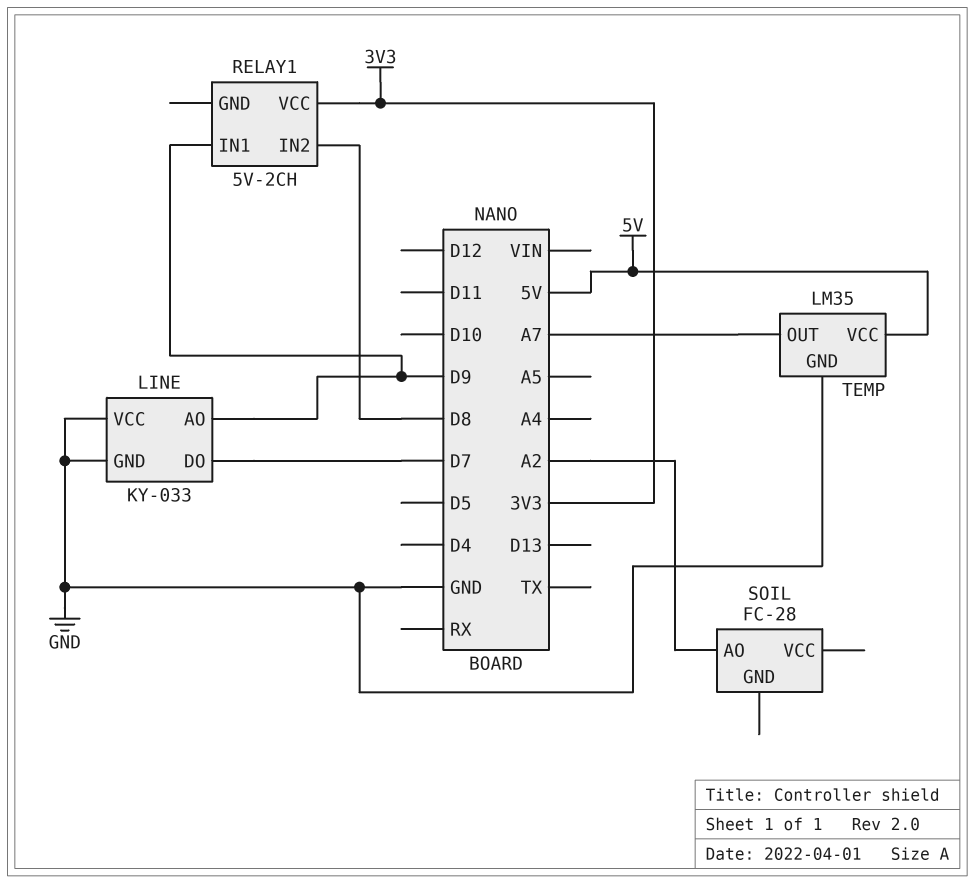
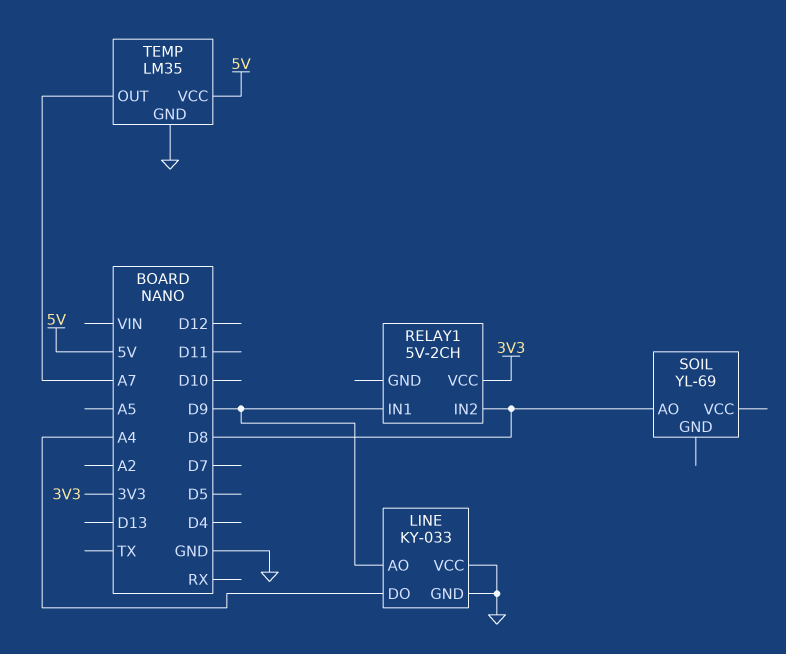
LINE pin DO: D7 -> A4
SOIL: FC-28 -> YL-69
SOIL pin AO: A2 -> D8

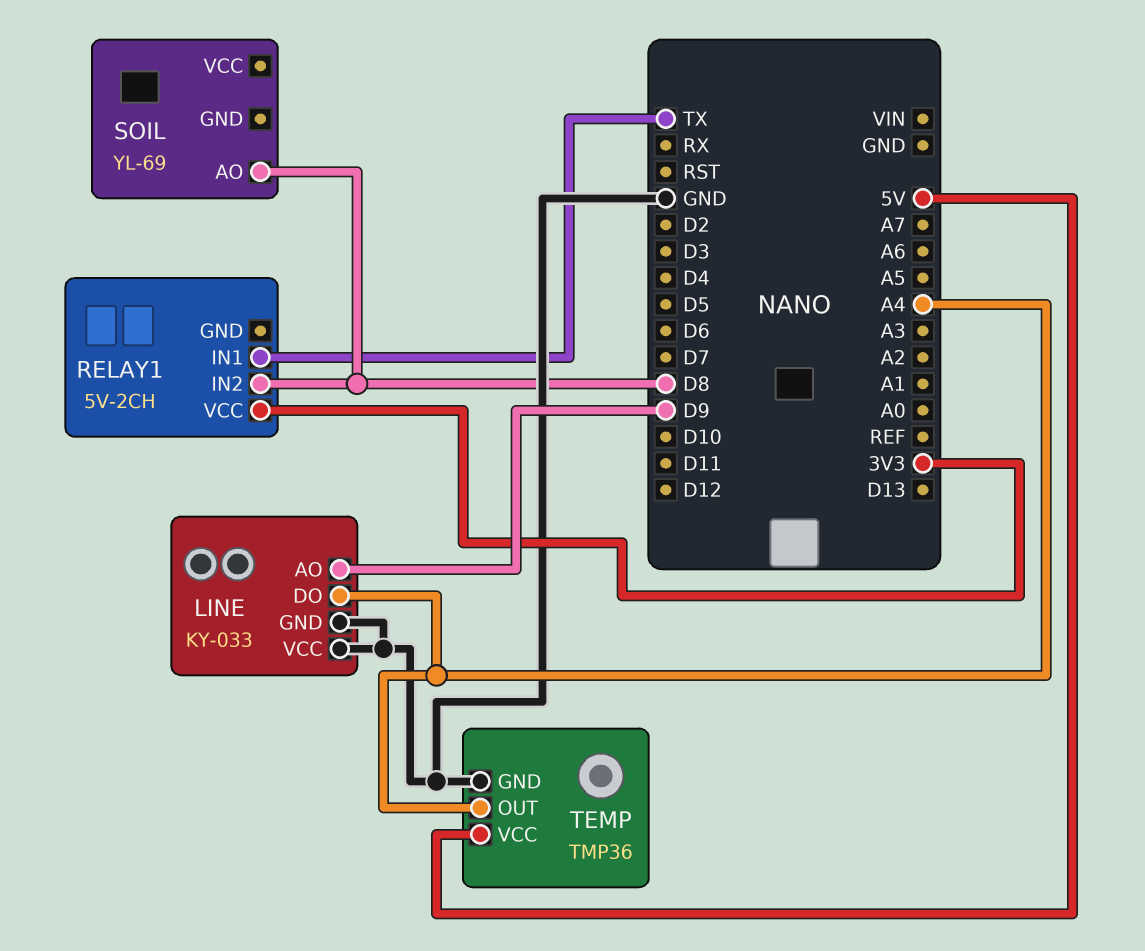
RELAY1 pin IN1: D9 -> TX
TEMP: LM35 -> TMP36
TEMP pin OUT: A7 -> A4

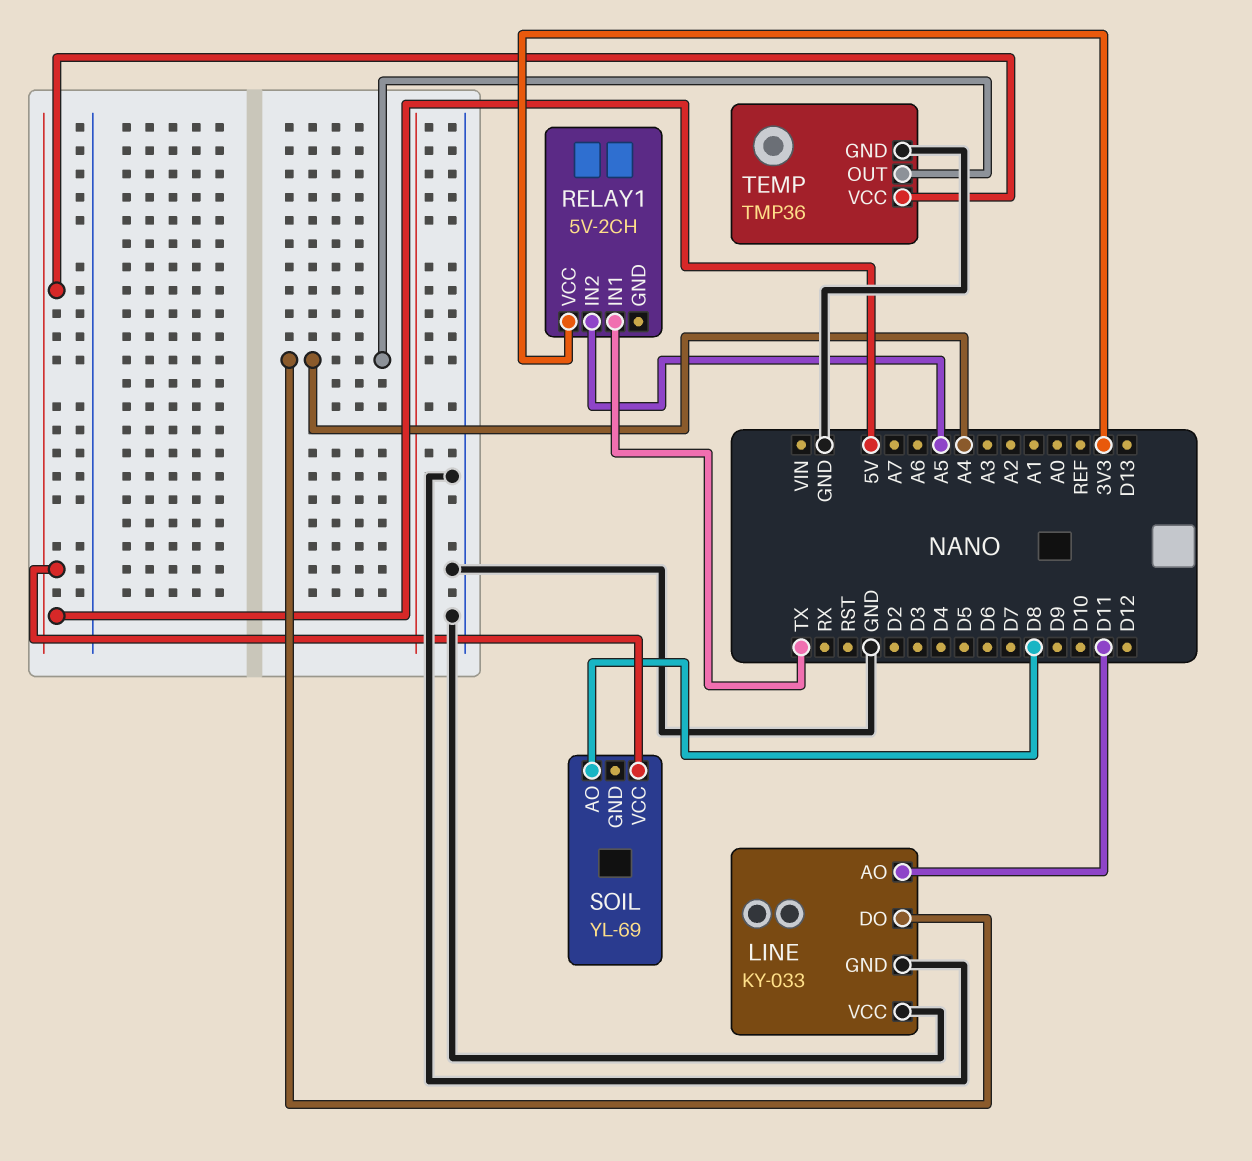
LINE pin AO: D9 -> D11
RELAY1 pin IN2: D8 -> A5
SOIL pin VCC: none -> 5V

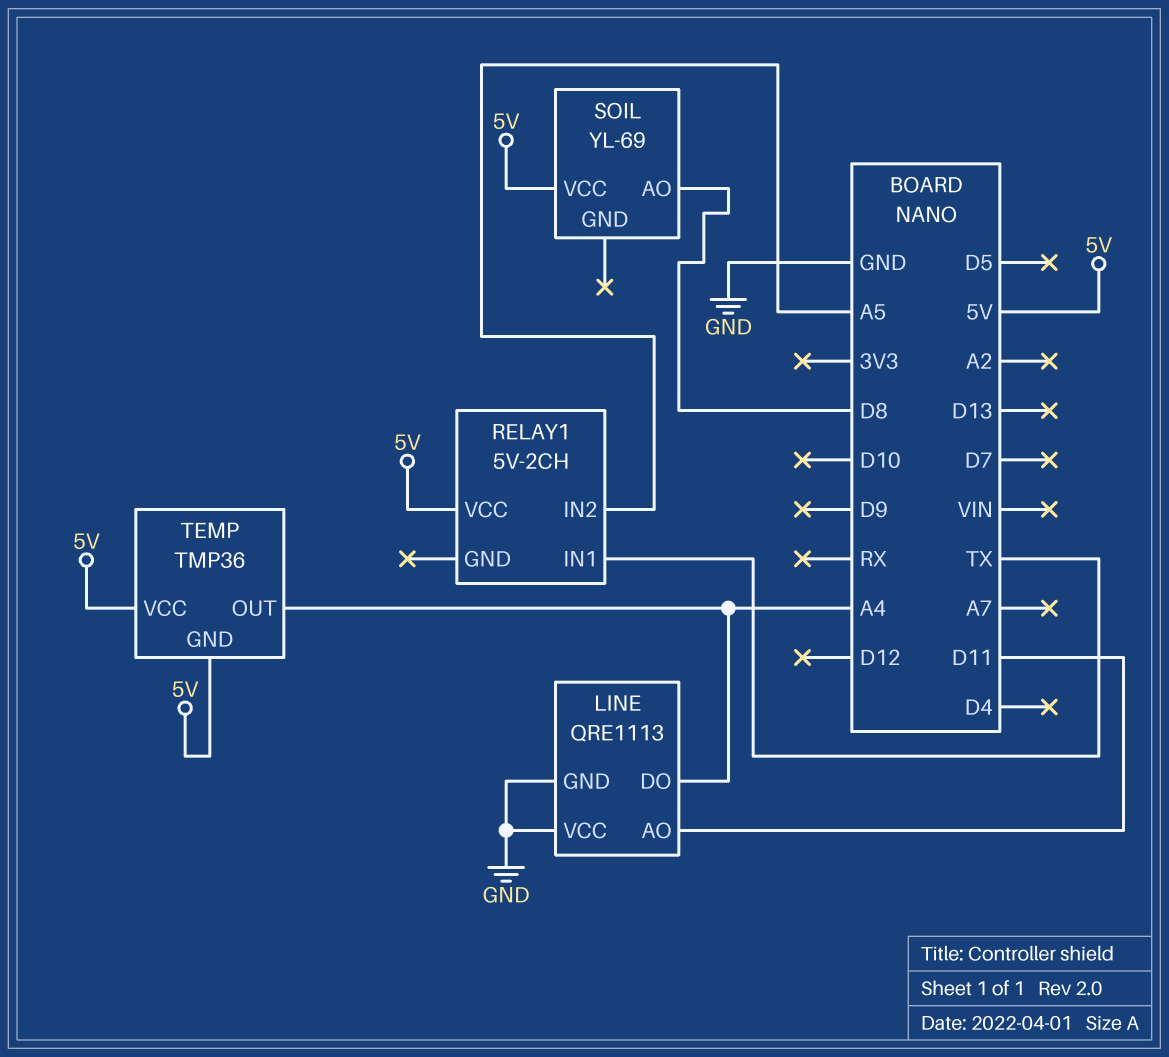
LINE: KY-033 -> QRE1113
RELAY1 pin VCC: 3V3 -> 5V
TEMP pin GND: GND -> 5V

